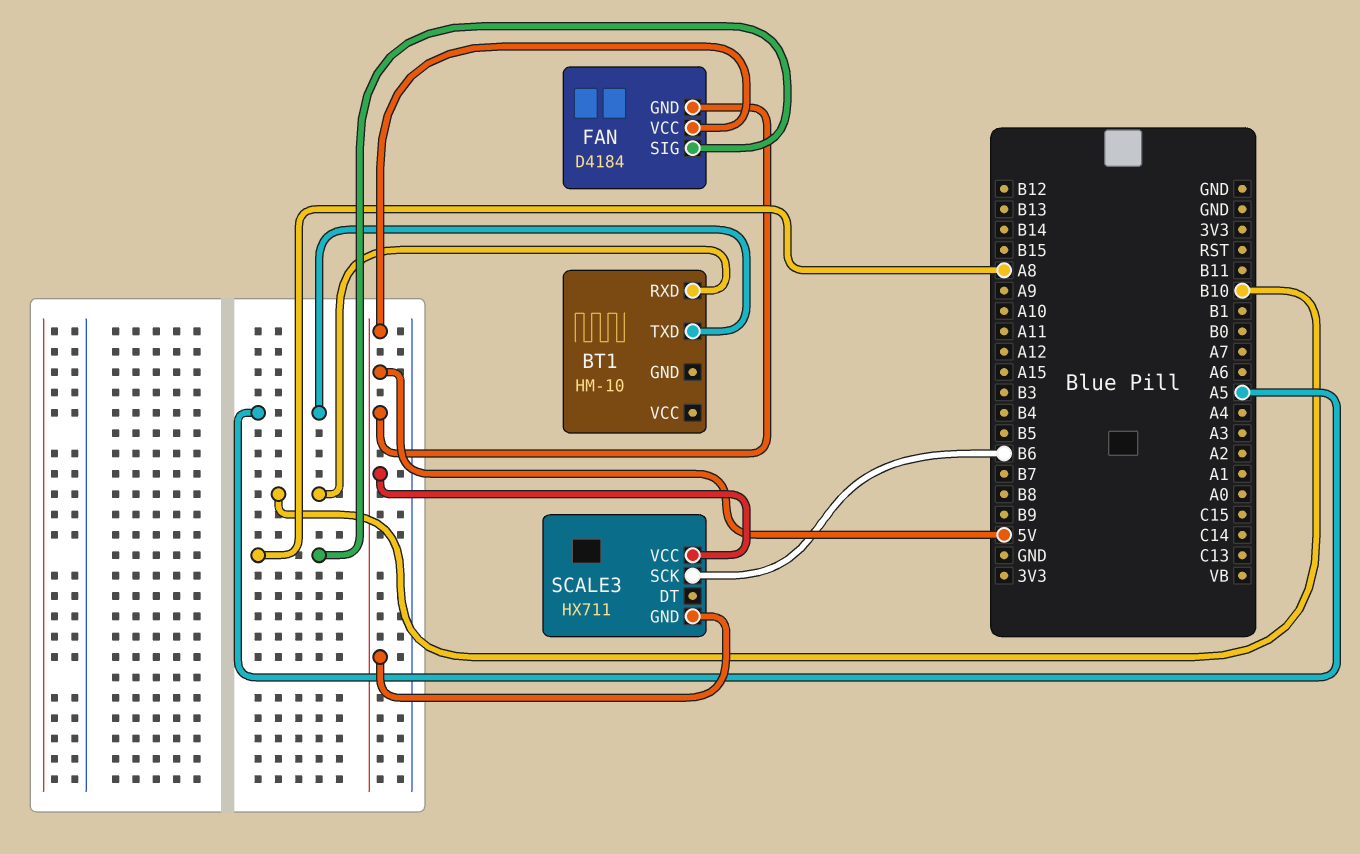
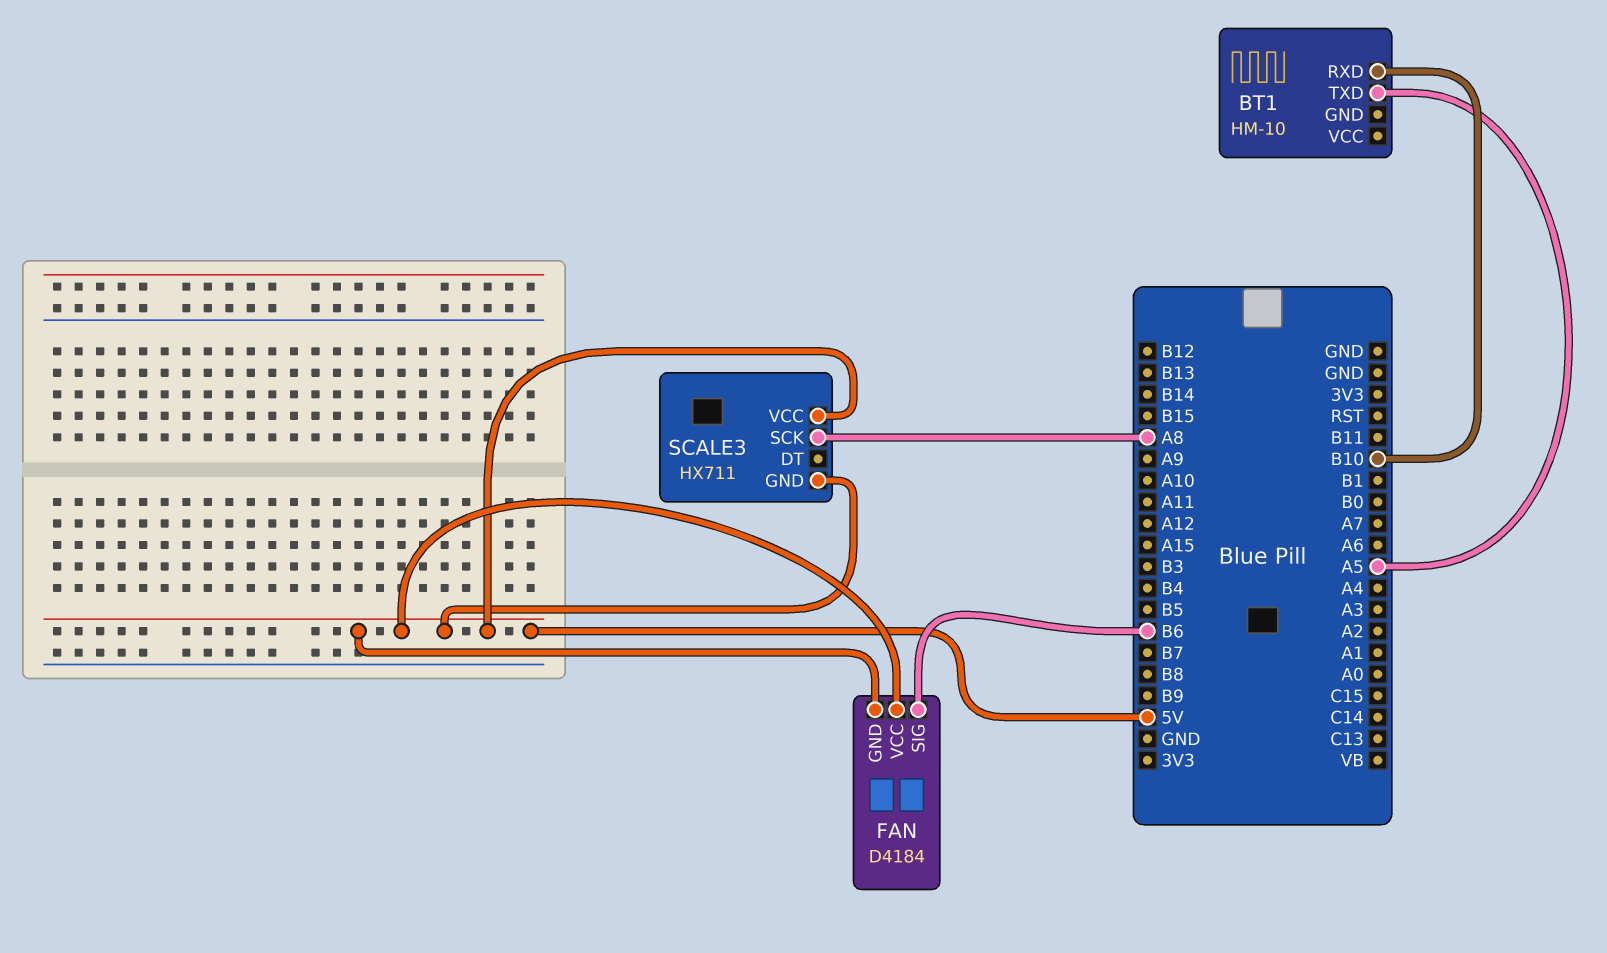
FAN pin SIG: A8 -> B6
SCALE3 pin SCK: B6 -> A8

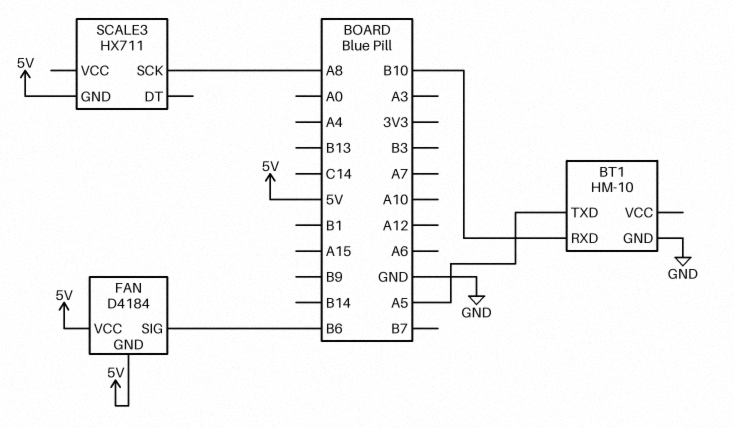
BT1 pin GND: none -> GND
SCALE3 pin VCC: 5V -> none

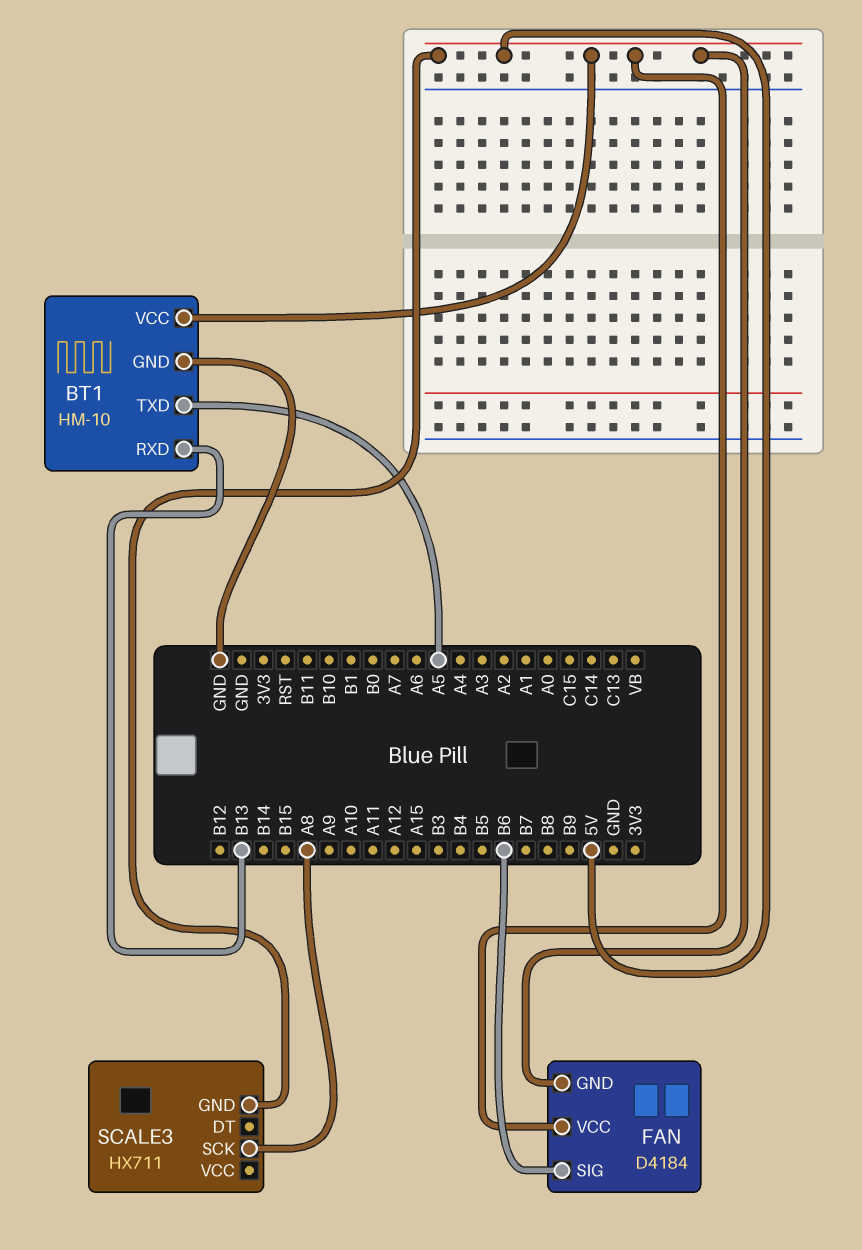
BT1 pin RXD: B10 -> B13
BT1 pin VCC: none -> 5V

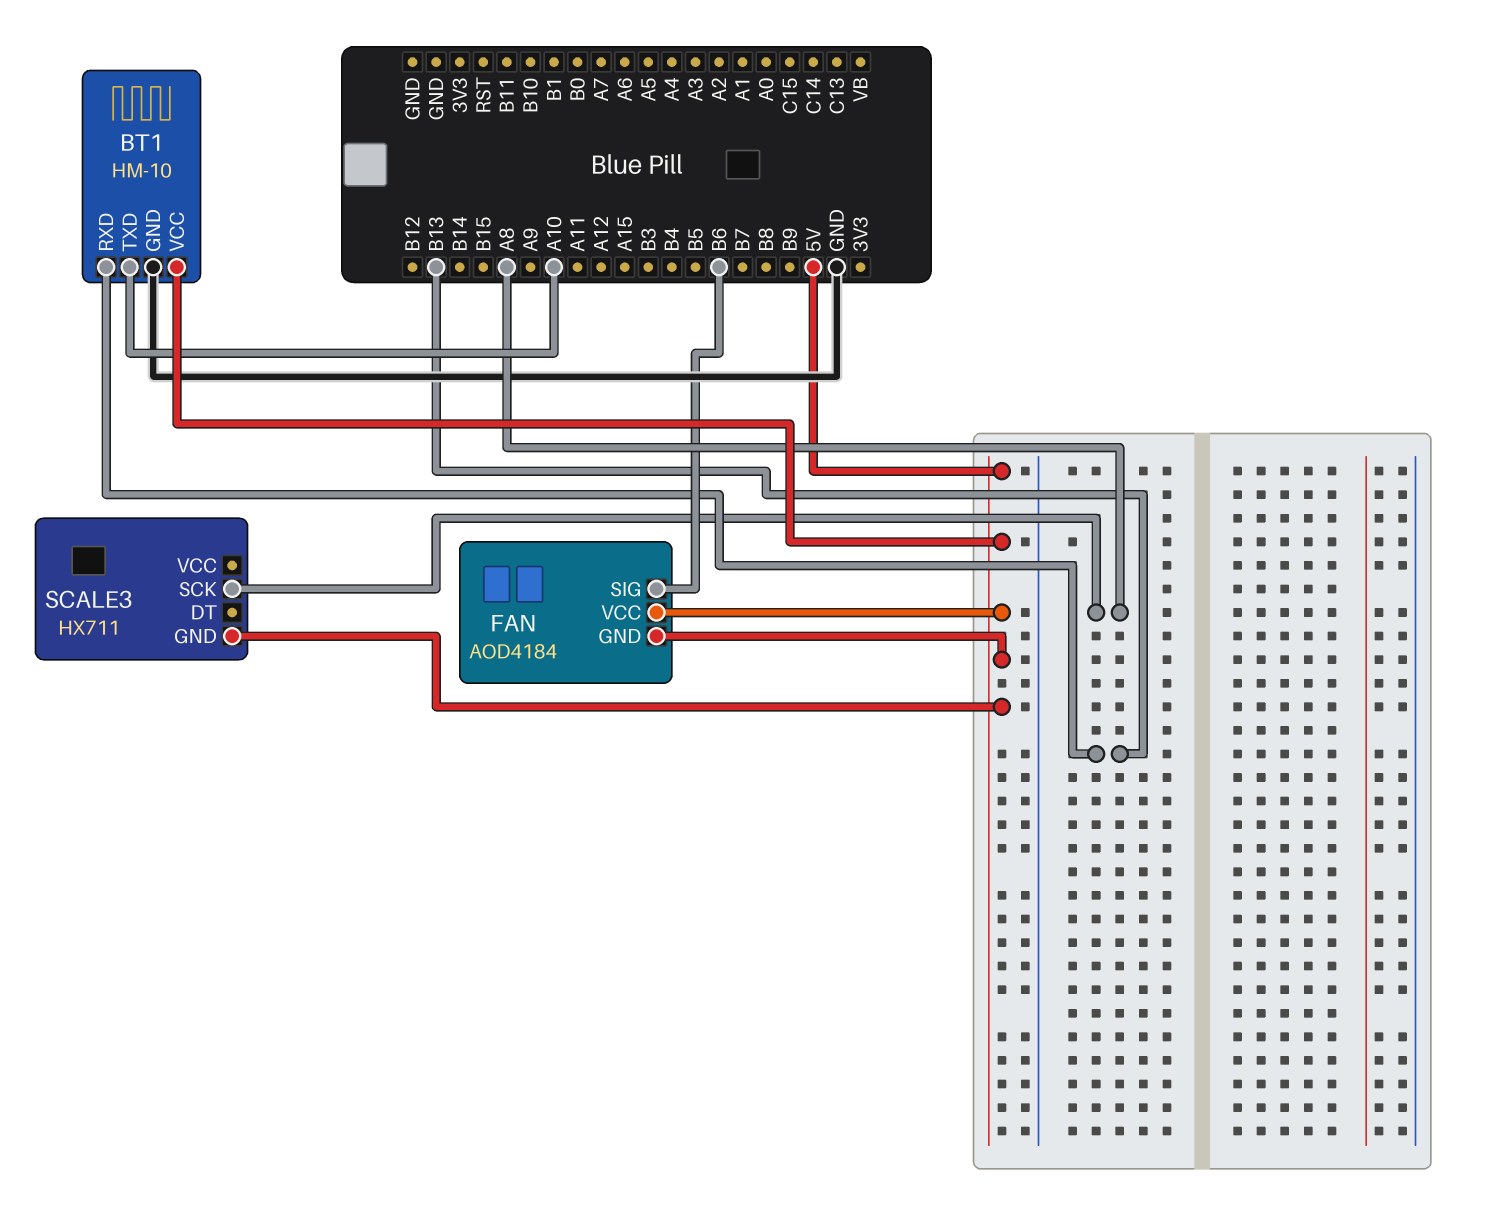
BT1 pin TXD: A5 -> A10
FAN: D4184 -> AOD4184

